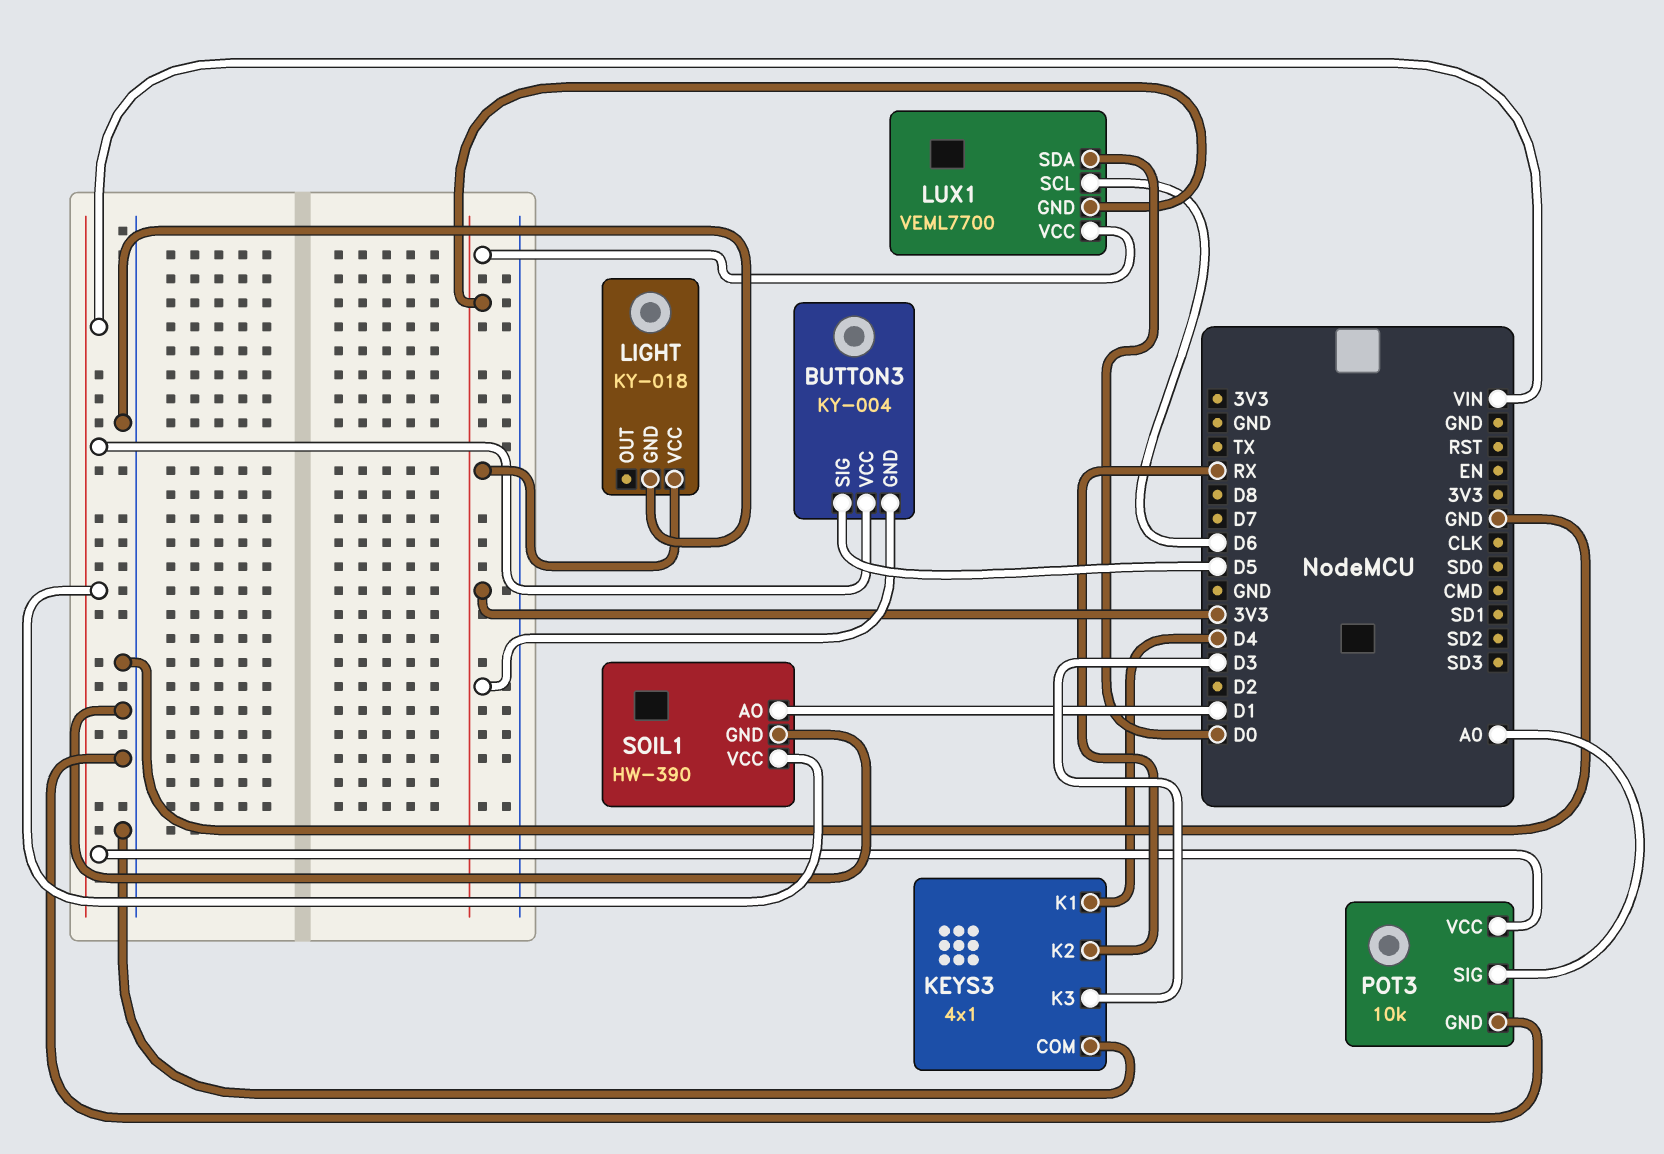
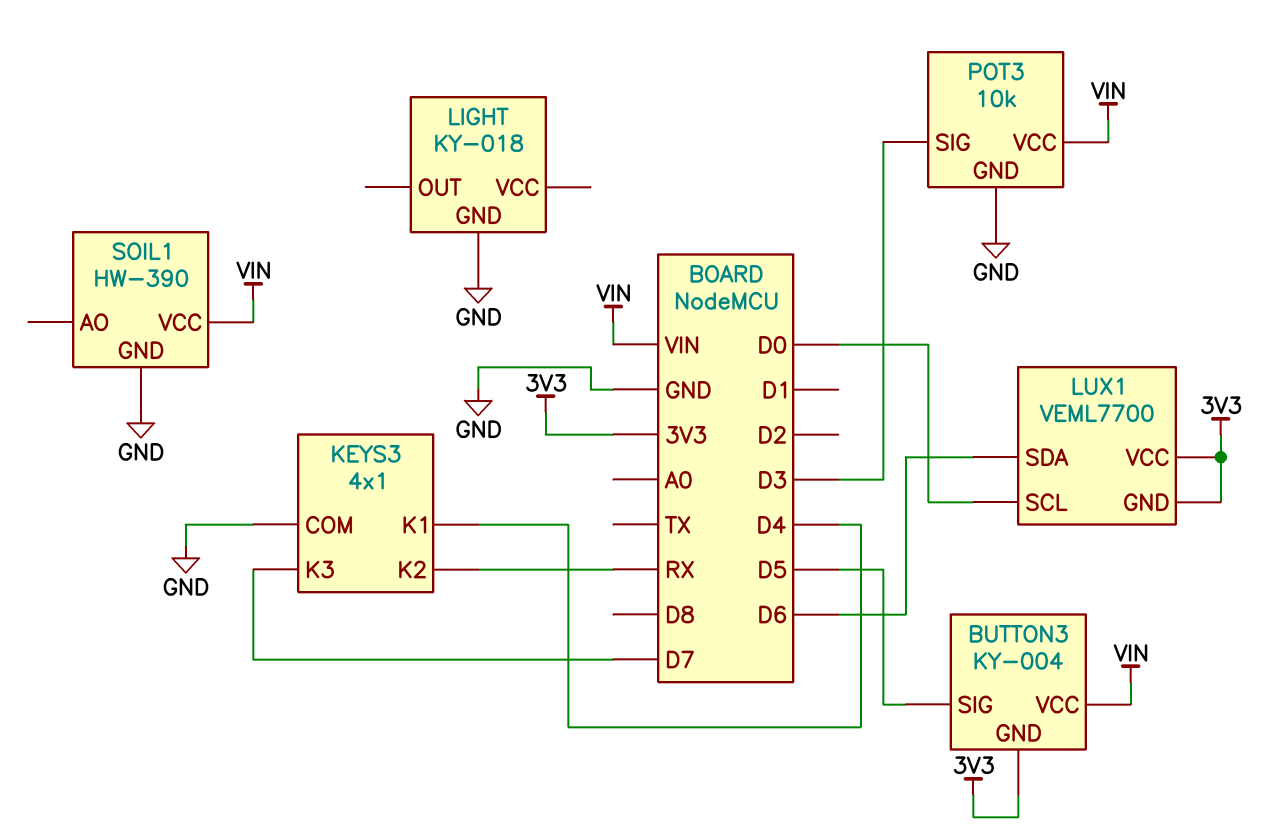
KEYS3 pin K3: D3 -> D7
LIGHT pin VCC: 3V3 -> none
LUX1 pin SCL: D6 -> D0
LUX1 pin SDA: D0 -> D6
POT3 pin SIG: A0 -> D3
SOIL1 pin AO: D1 -> none

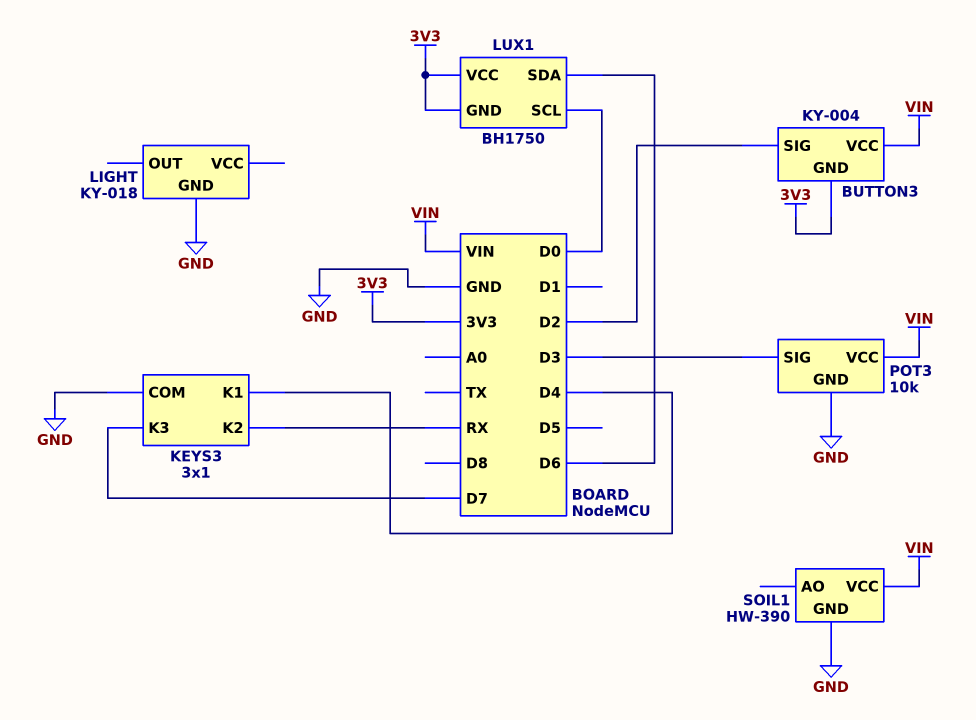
BUTTON3 pin SIG: D5 -> D2
KEYS3: 4x1 -> 3x1
LUX1: VEML7700 -> BH1750

